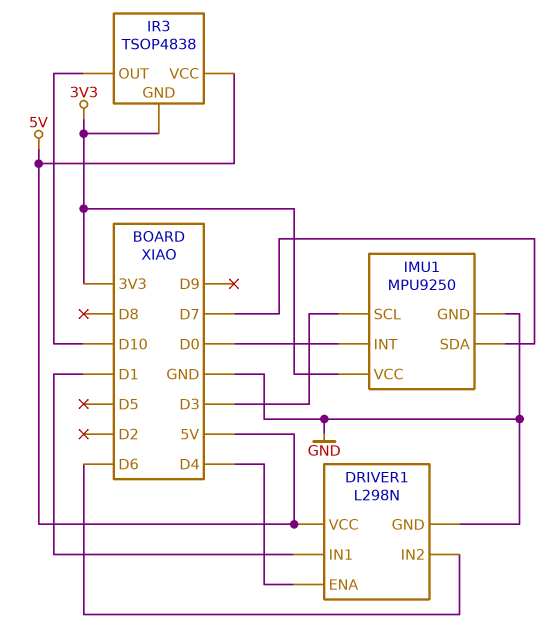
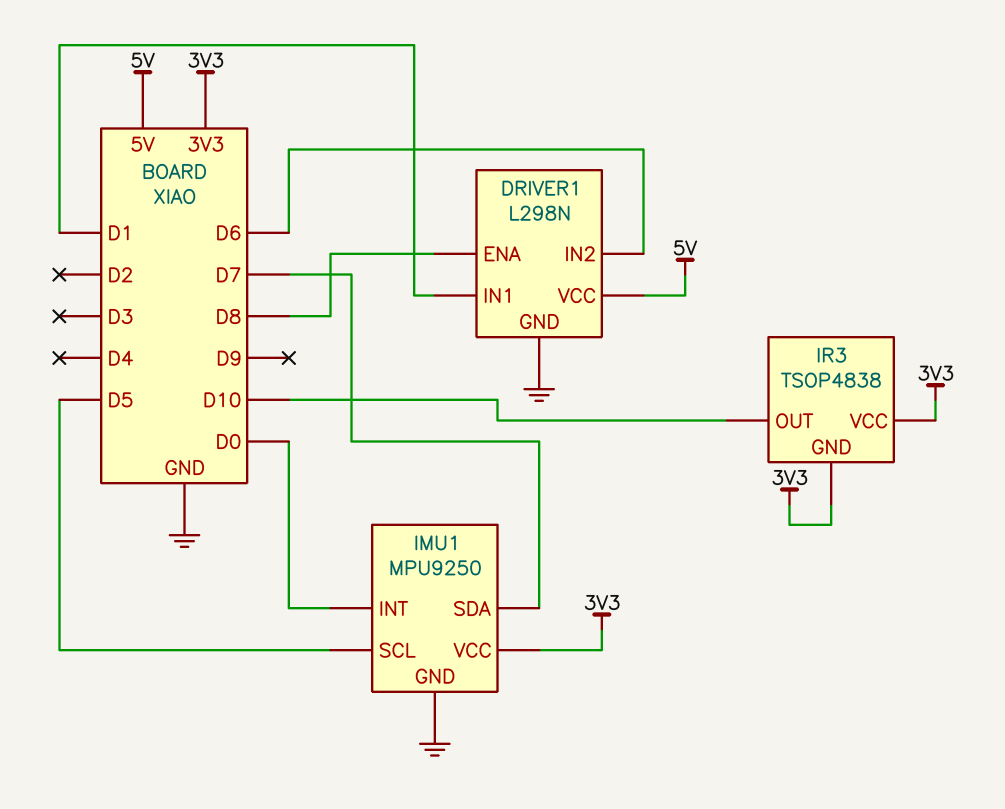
DRIVER1 pin ENA: D4 -> D8
IMU1 pin SCL: D3 -> D5
IR3 pin VCC: 5V -> 3V3

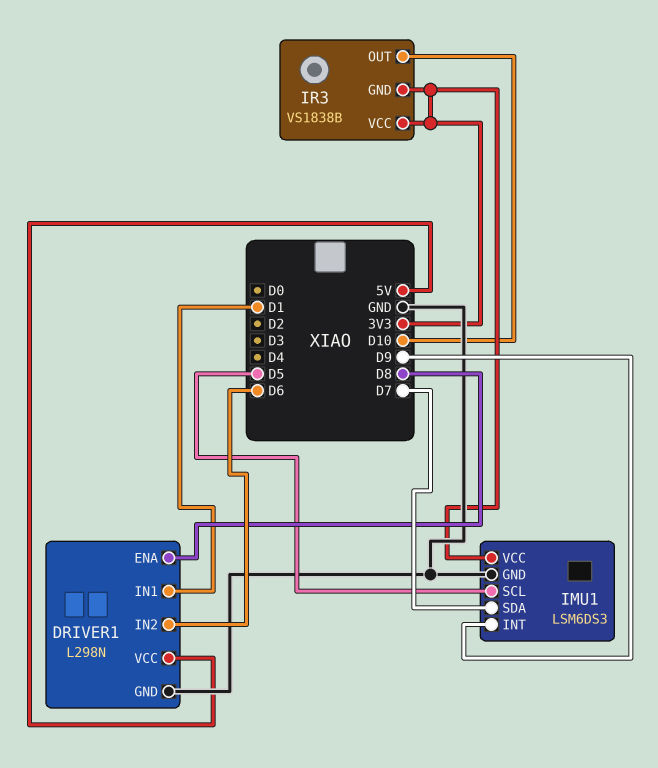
IMU1: MPU9250 -> LSM6DS3
IMU1 pin INT: D0 -> D9
IR3: TSOP4838 -> VS1838B

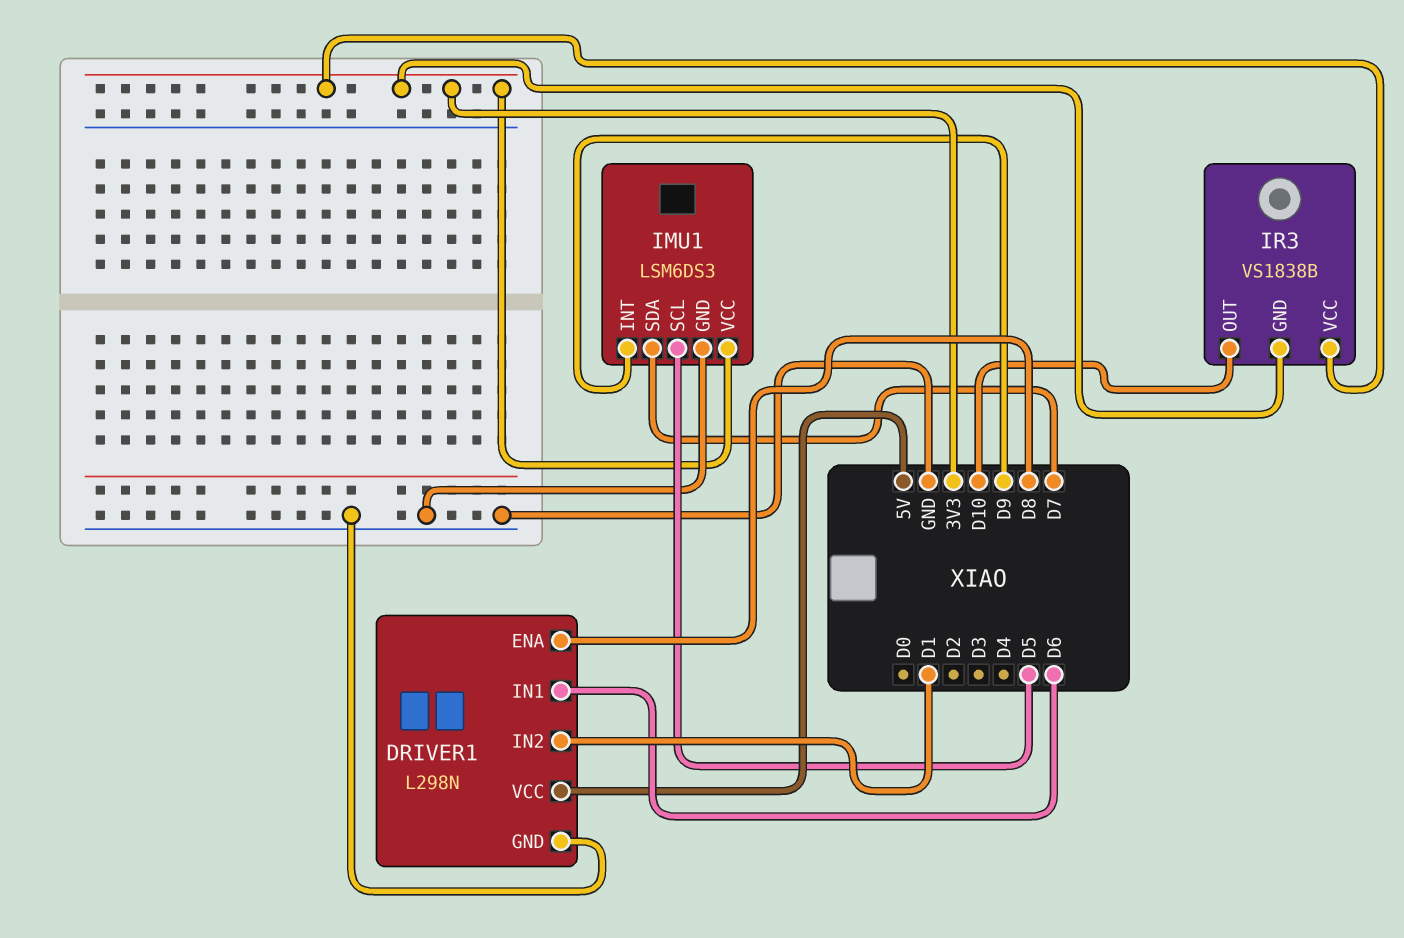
DRIVER1 pin IN1: D1 -> D6
DRIVER1 pin IN2: D6 -> D1

